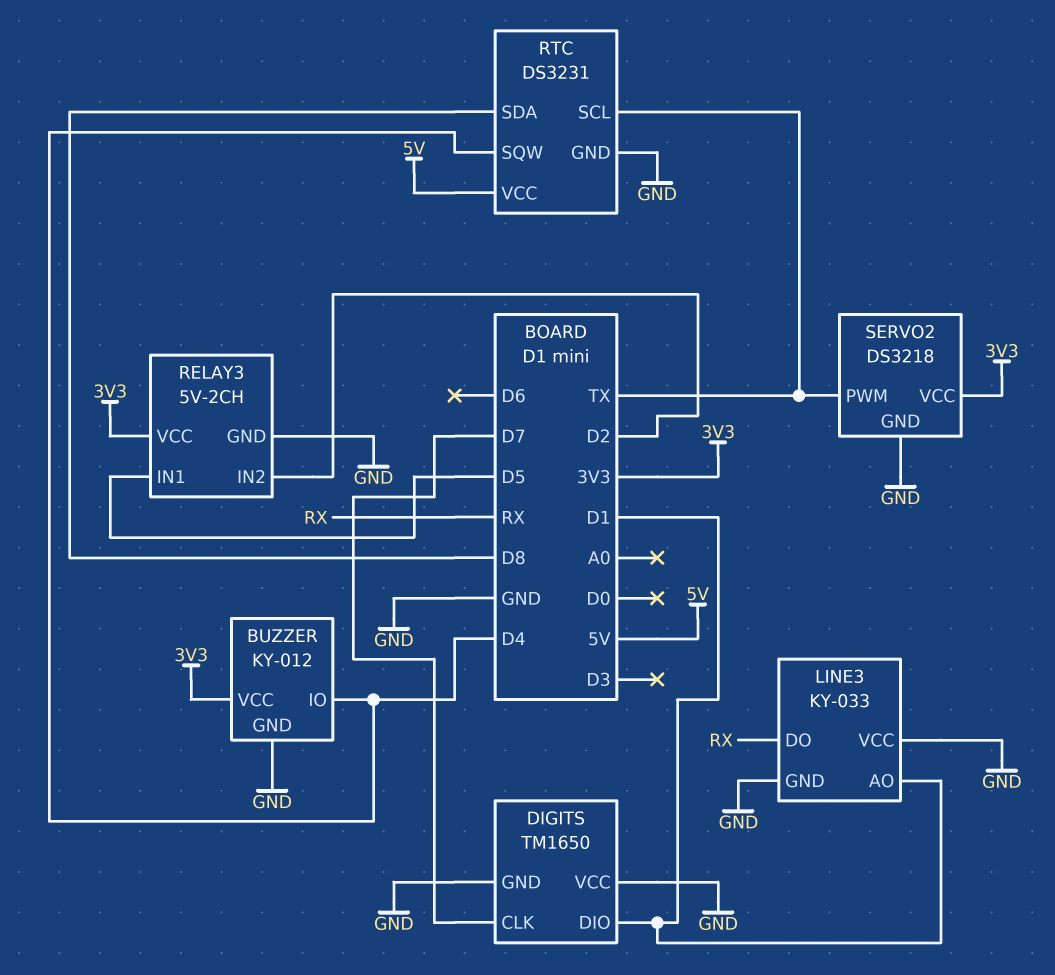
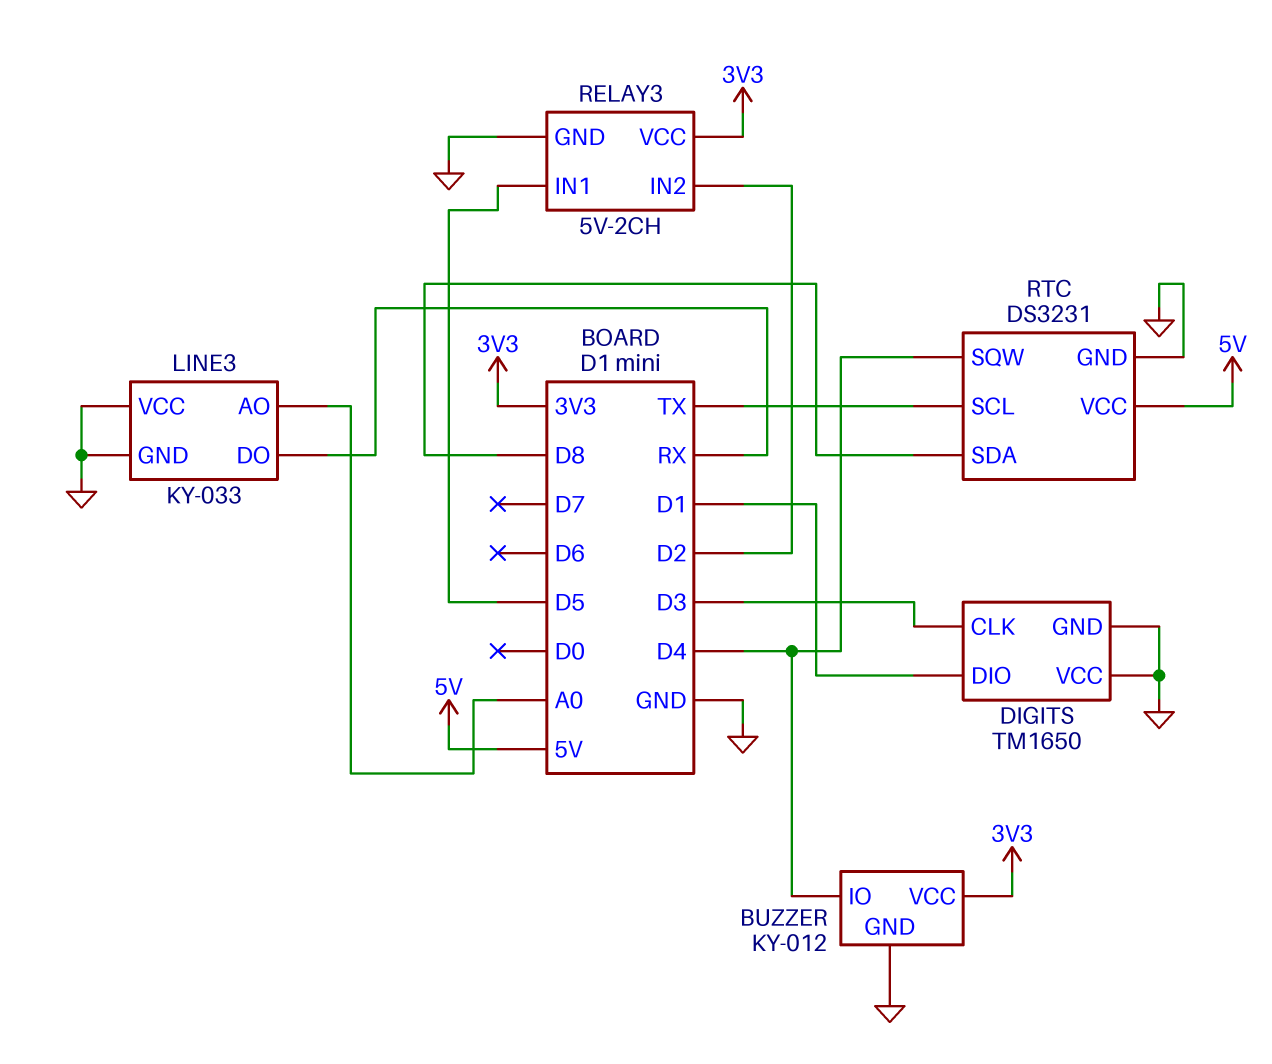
DIGITS pin CLK: D7 -> D3
LINE3 pin AO: D1 -> A0
SERVO2: DS3218 -> none
SERVO2 pin GND: GND -> none
SERVO2 pin PWM: TX -> none
SERVO2 pin VCC: 3V3 -> none

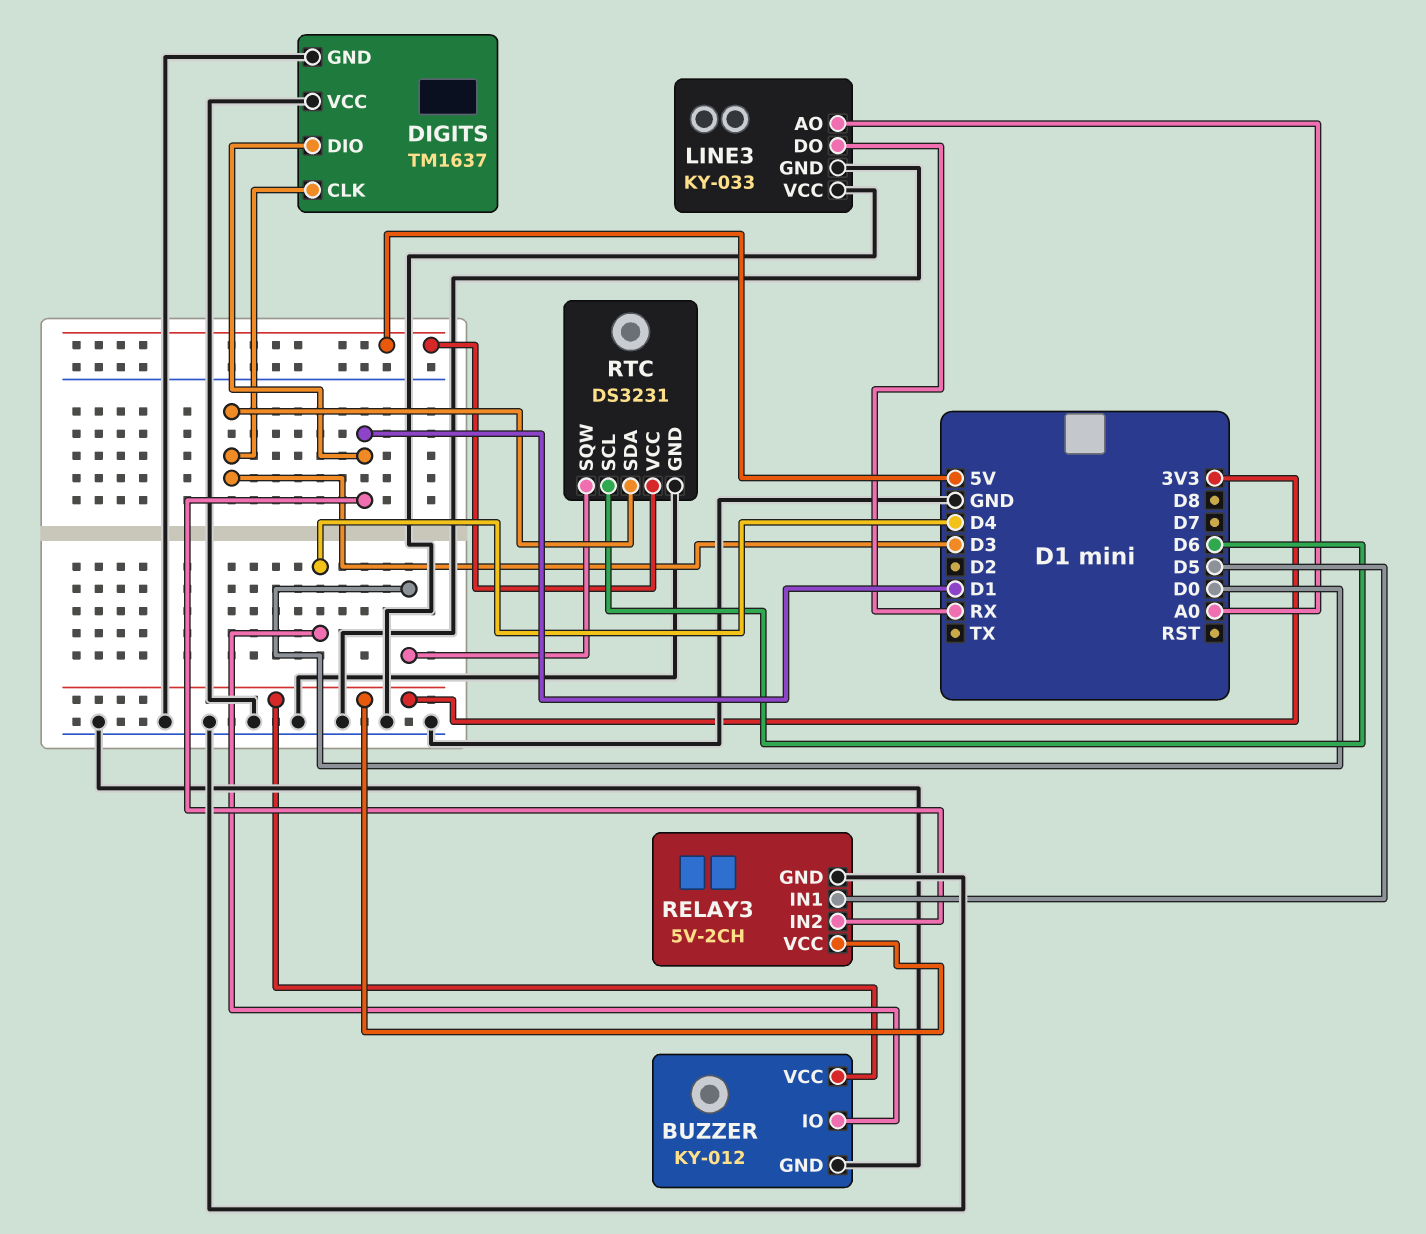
DIGITS: TM1650 -> TM1637
RELAY3 pin IN2: D2 -> D1
RTC pin SCL: TX -> D6
RTC pin SDA: D8 -> D3
RTC pin SQW: D4 -> D0

